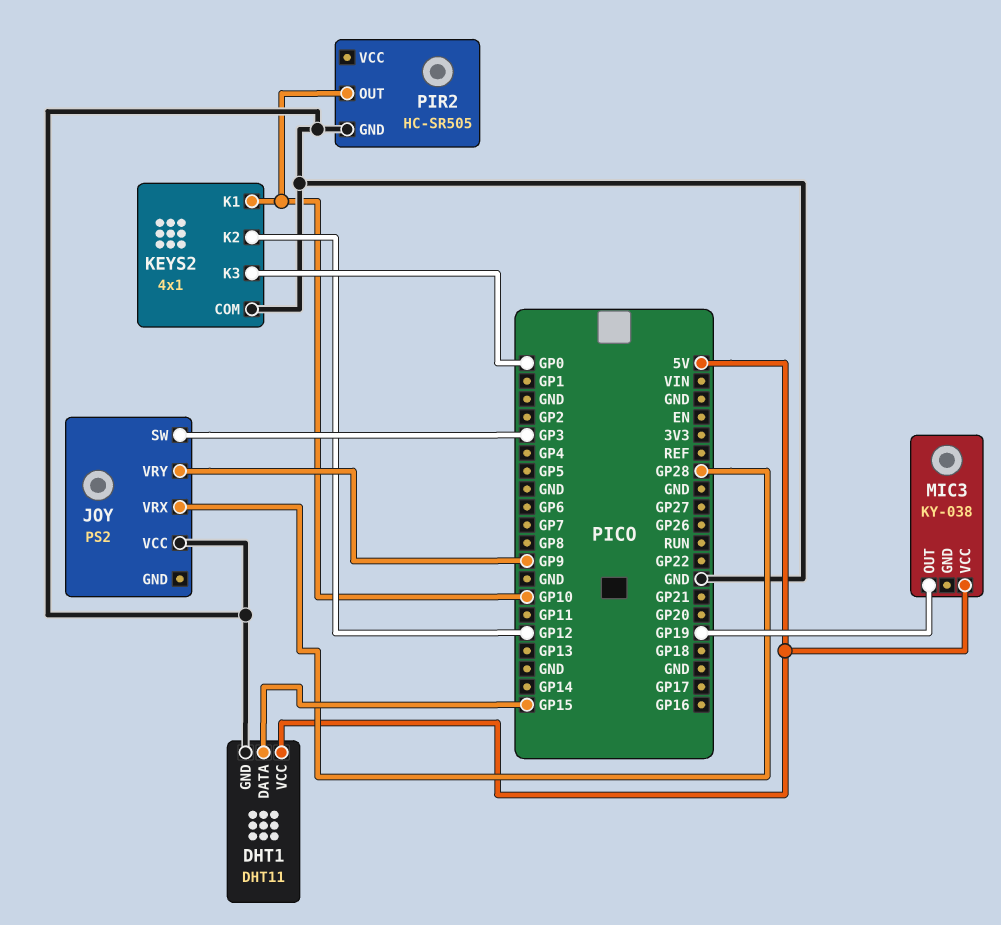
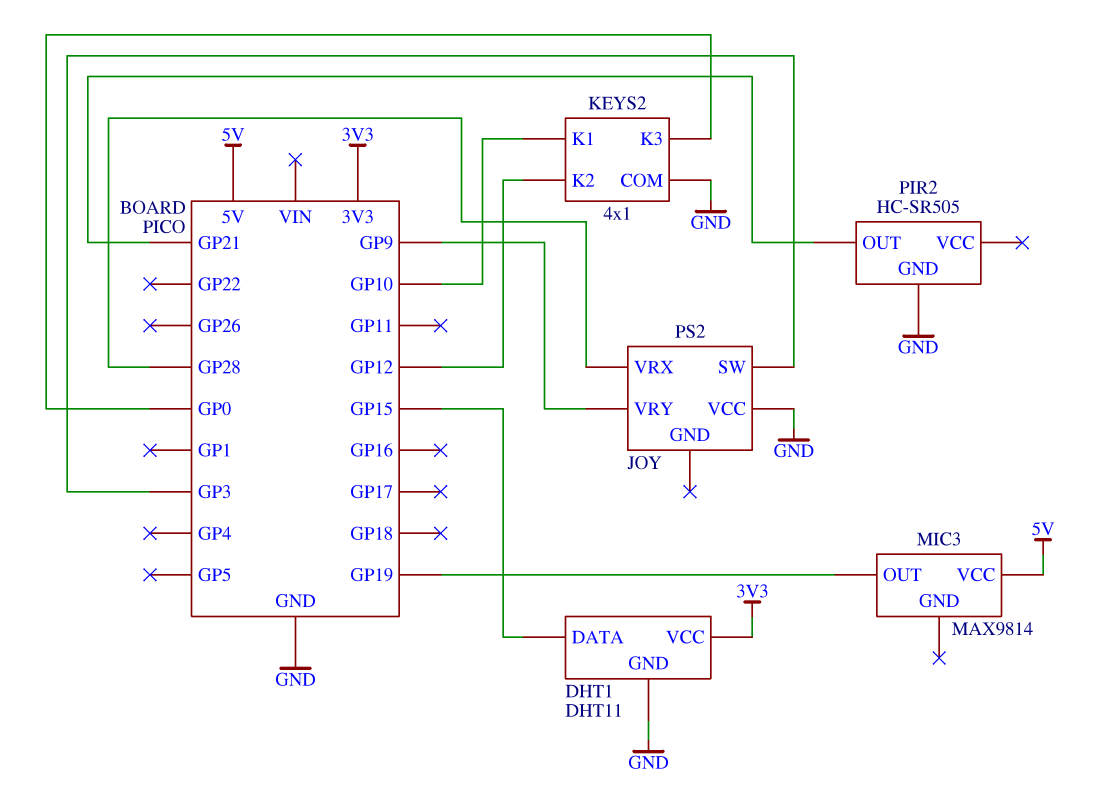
DHT1 pin VCC: 5V -> 3V3
MIC3: KY-038 -> MAX9814
PIR2 pin OUT: GP10 -> GP21

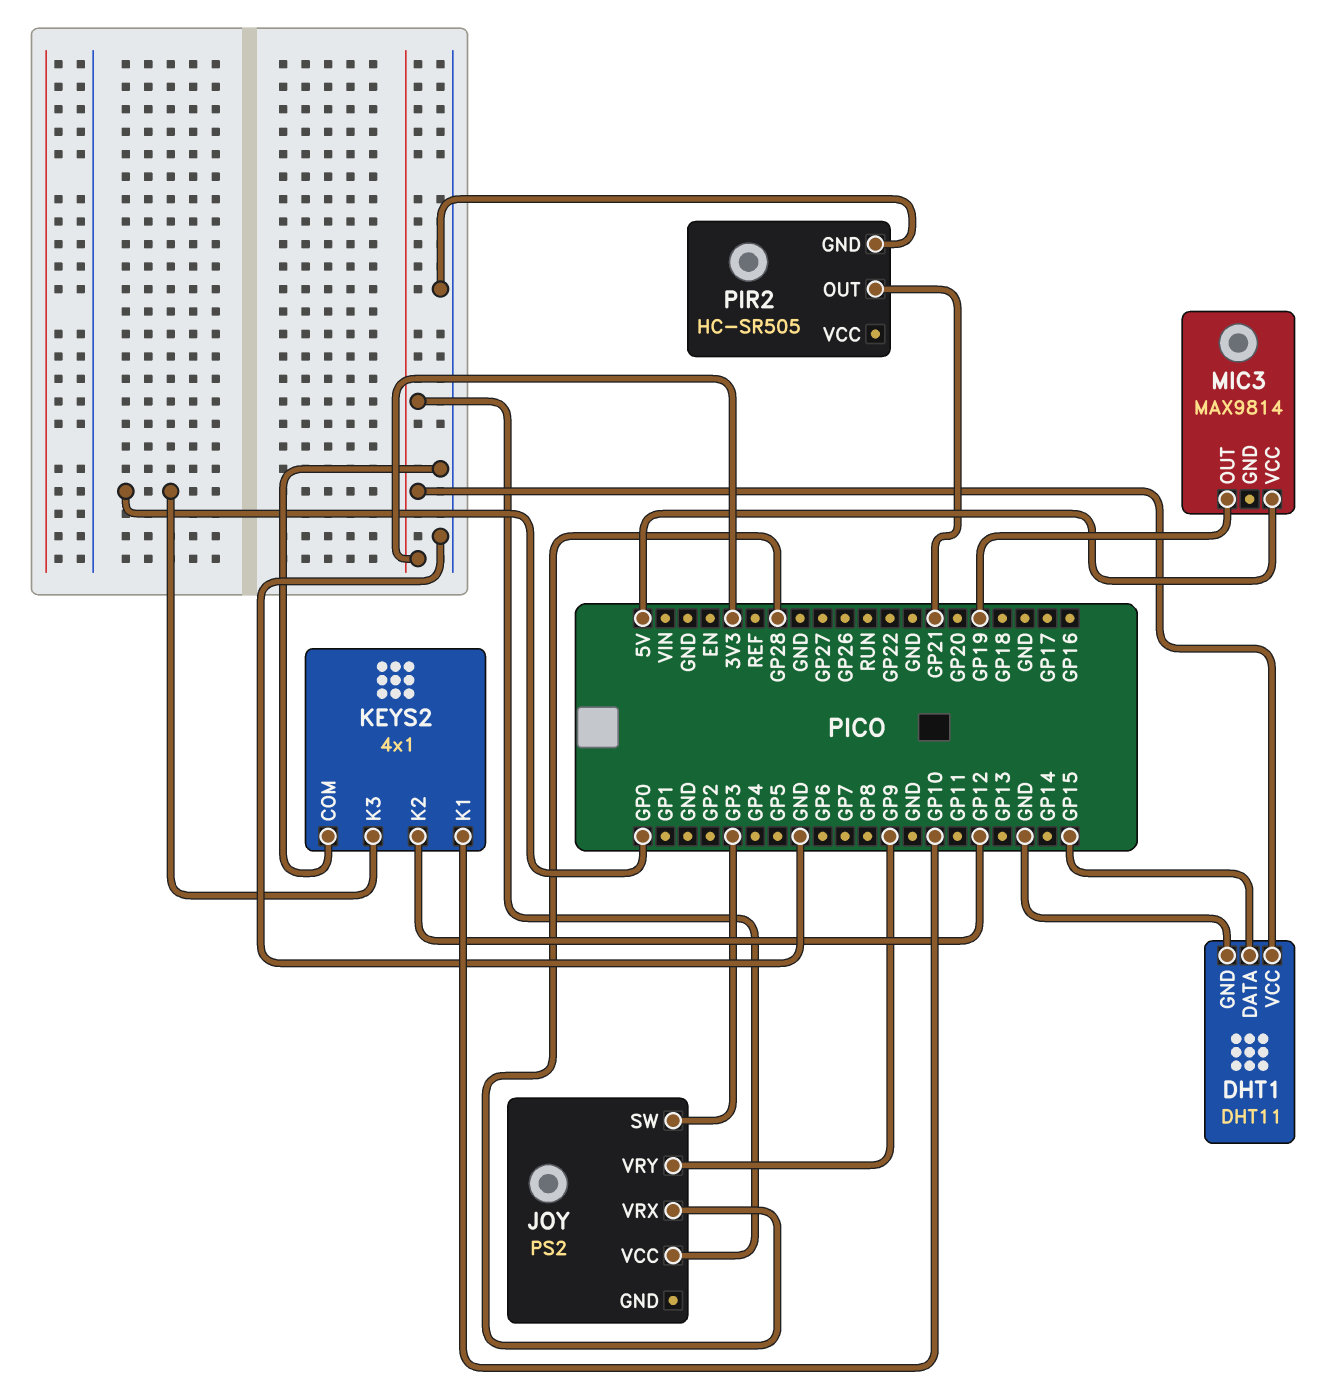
JOY pin VCC: GND -> 3V3

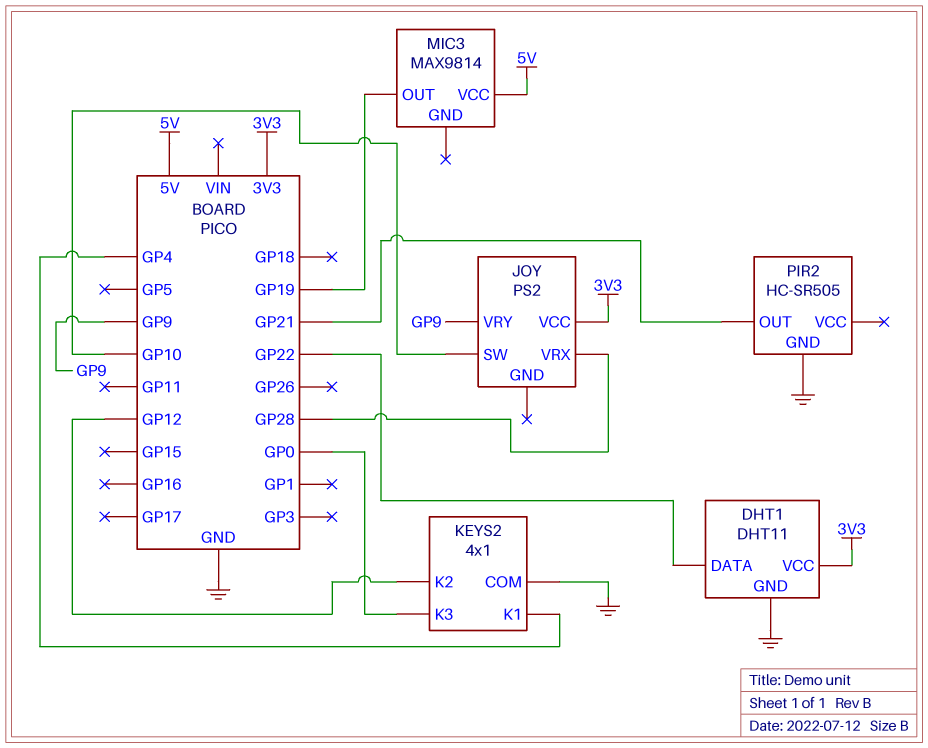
DHT1 pin DATA: GP15 -> GP22
JOY pin SW: GP3 -> GP10
KEYS2 pin K1: GP10 -> GP4

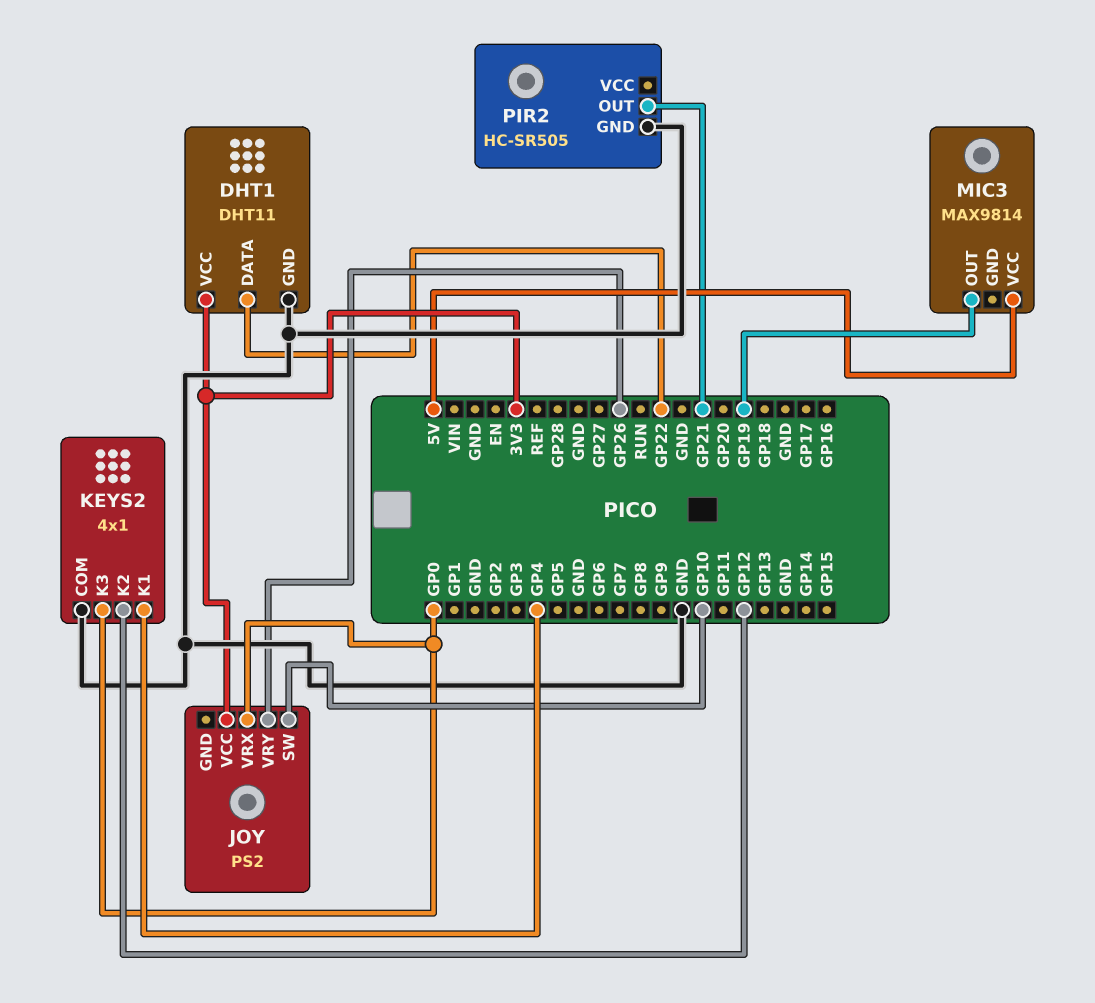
JOY pin VRX: GP28 -> GP0
JOY pin VRY: GP9 -> GP26

